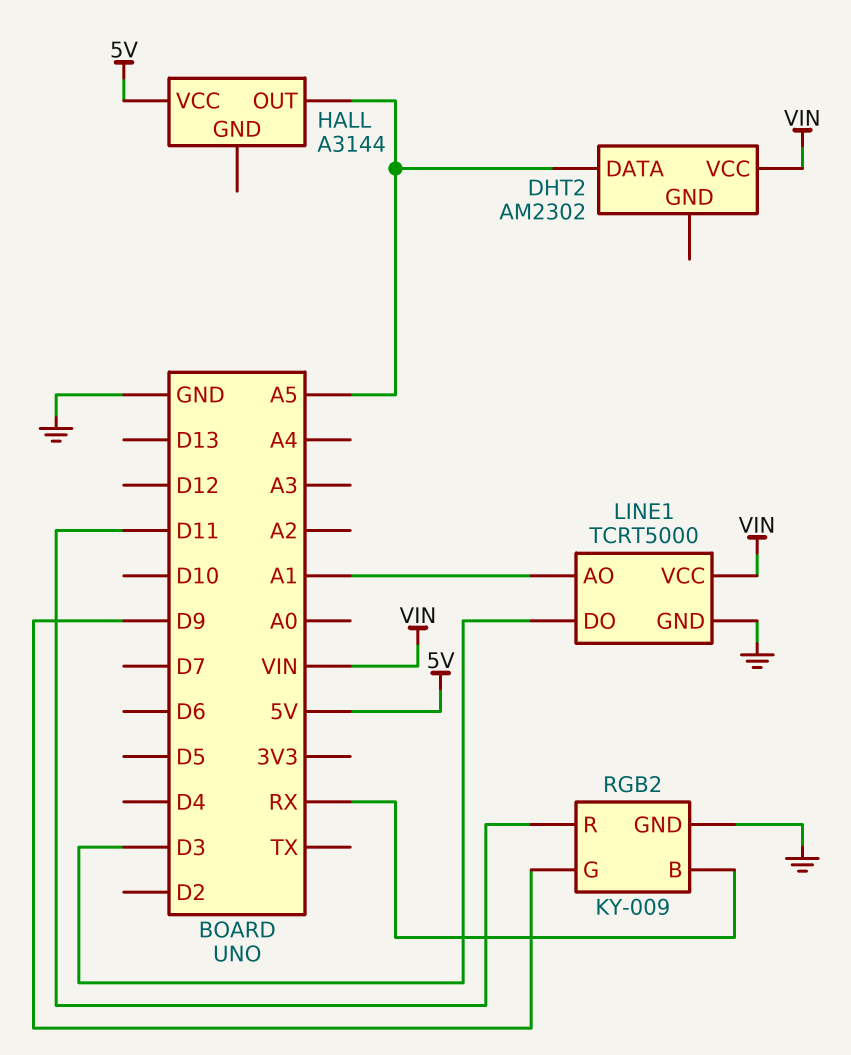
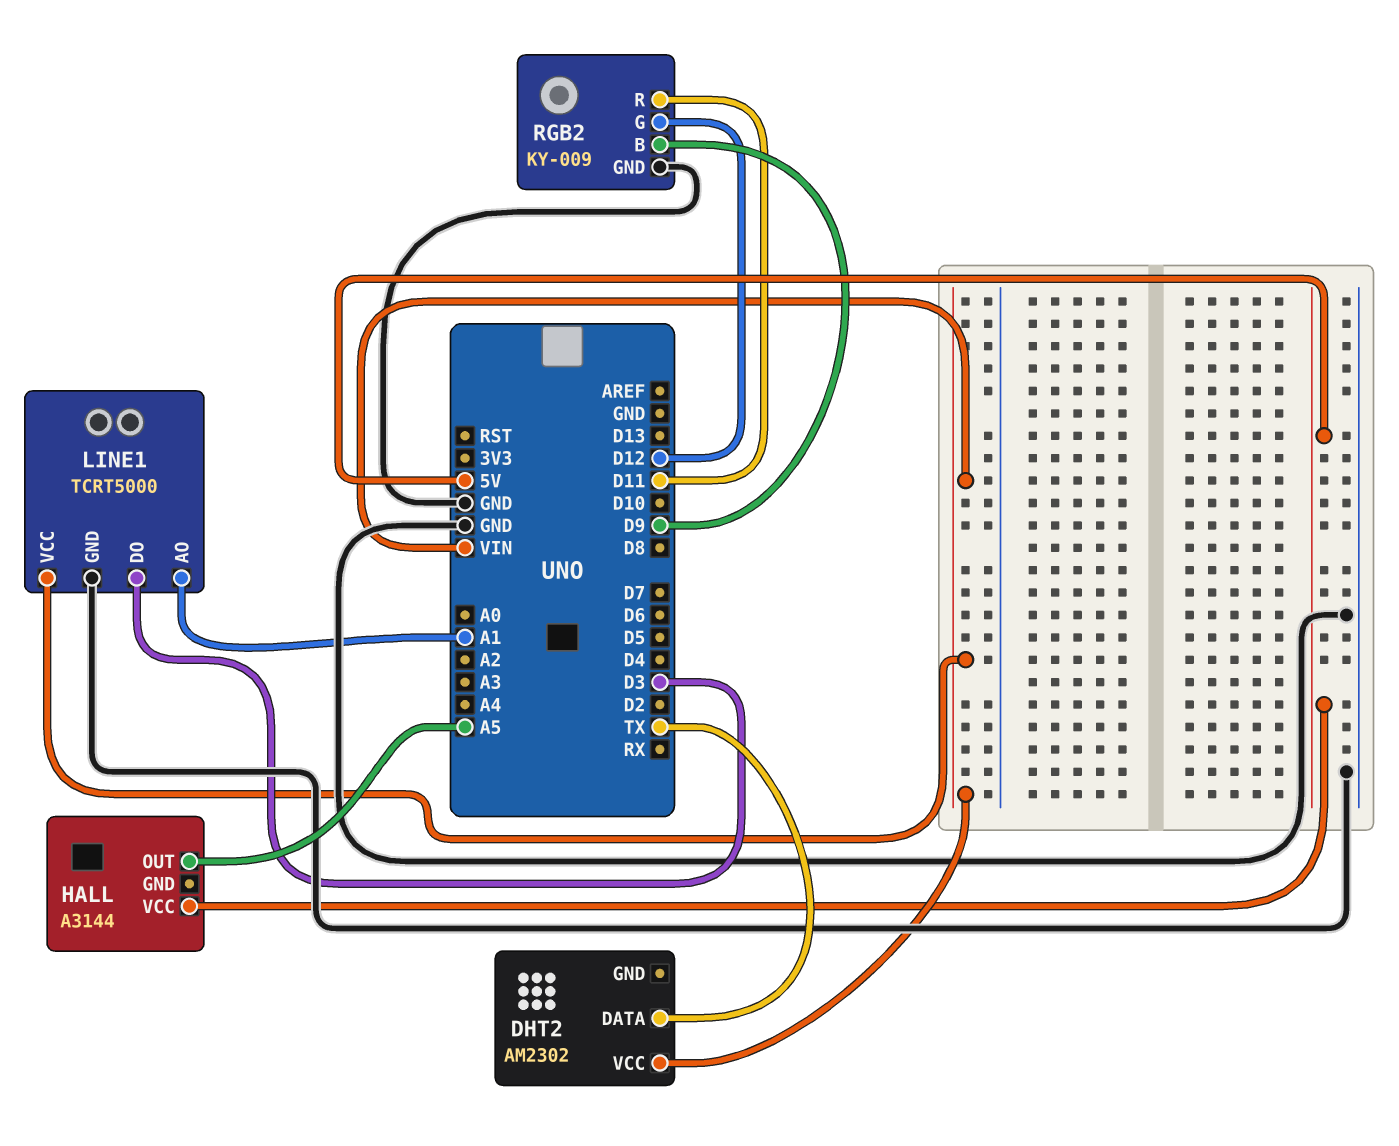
DHT2 pin DATA: A5 -> TX
RGB2 pin B: RX -> D9
RGB2 pin G: D9 -> D12

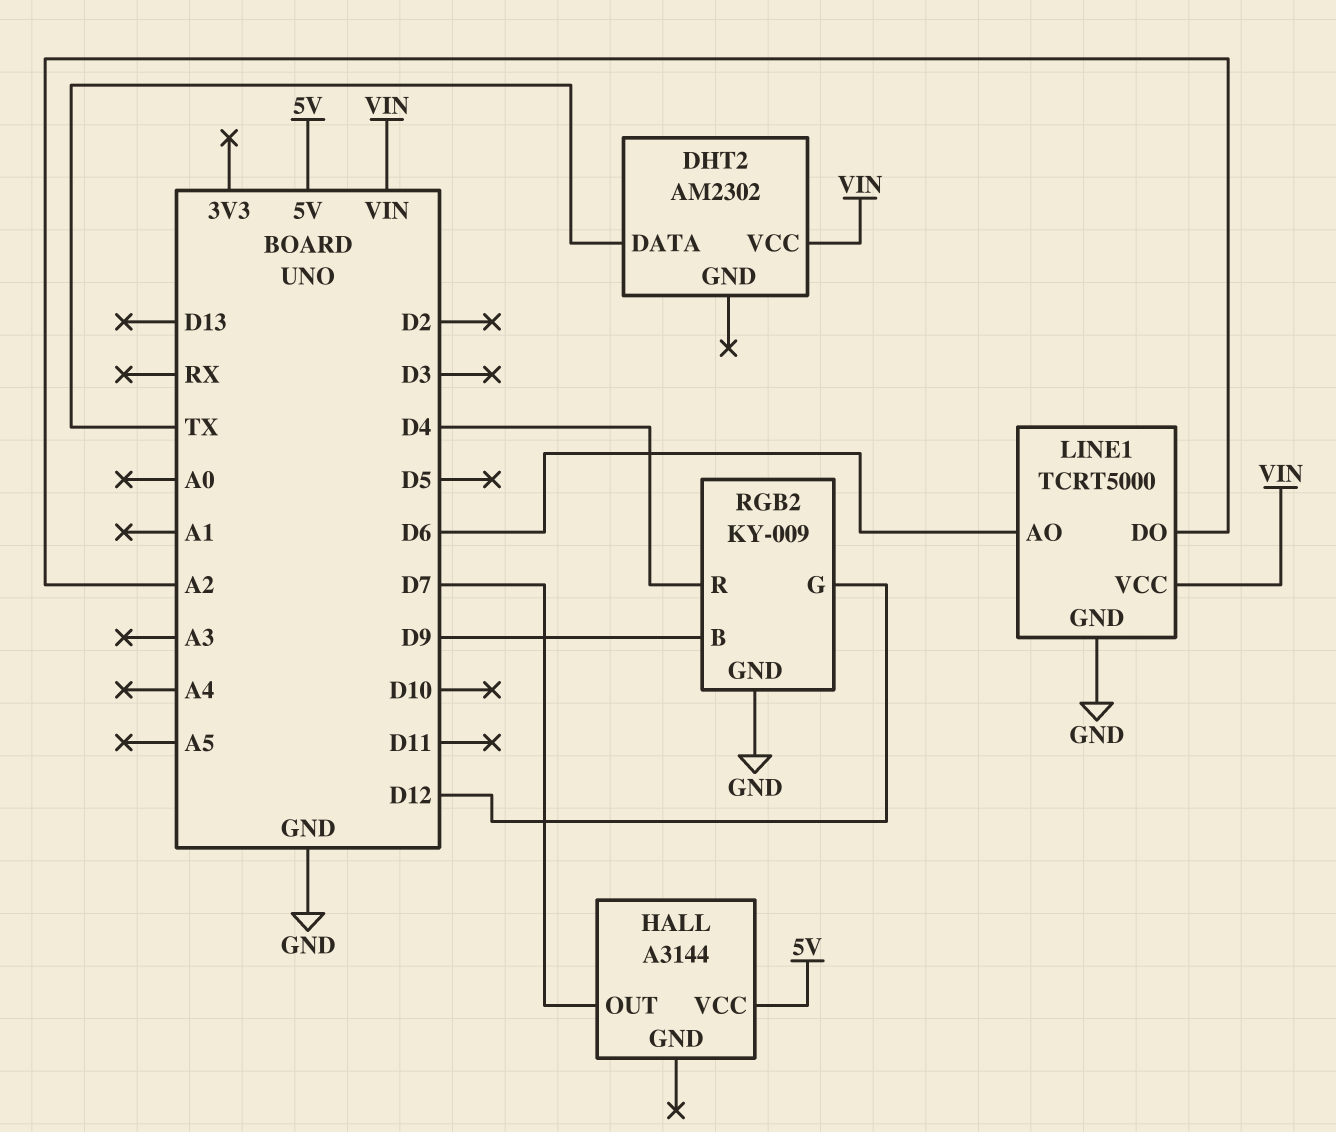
HALL pin OUT: A5 -> D7
LINE1 pin AO: A1 -> D6
LINE1 pin DO: D3 -> A2
RGB2 pin R: D11 -> D4

